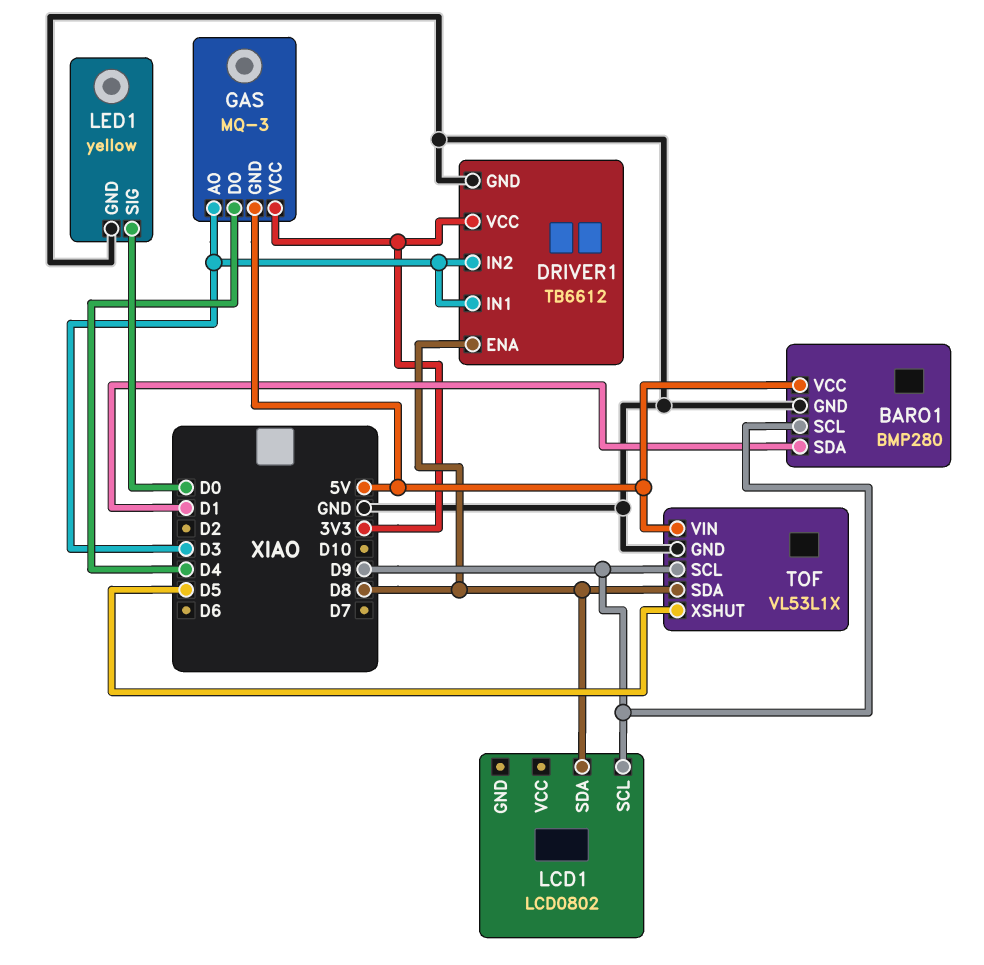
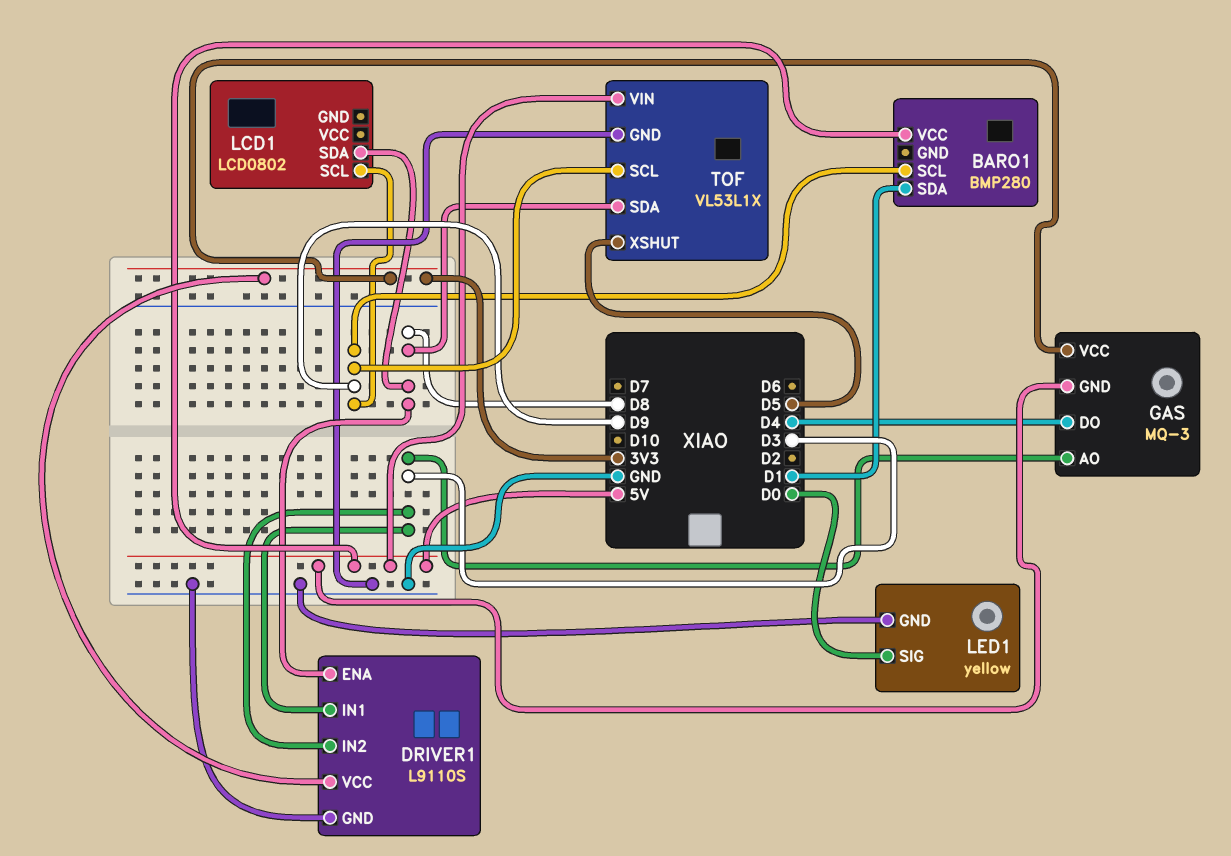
BARO1 pin GND: GND -> none
DRIVER1: TB6612 -> L9110S

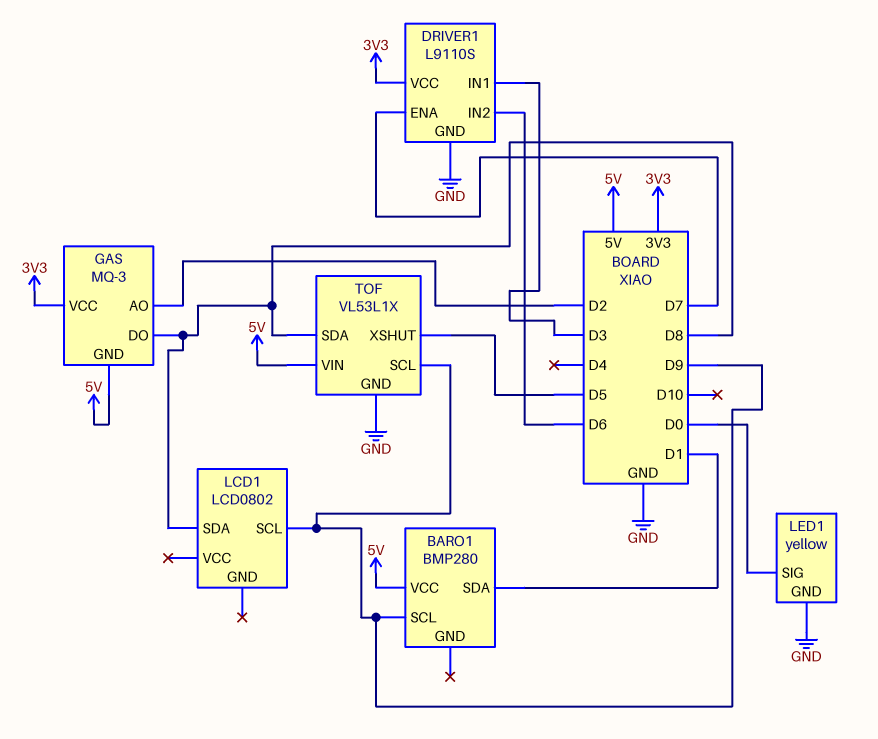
DRIVER1 pin ENA: D8 -> D7
DRIVER1 pin IN2: D3 -> D6
GAS pin AO: D3 -> D2
GAS pin DO: D4 -> D8

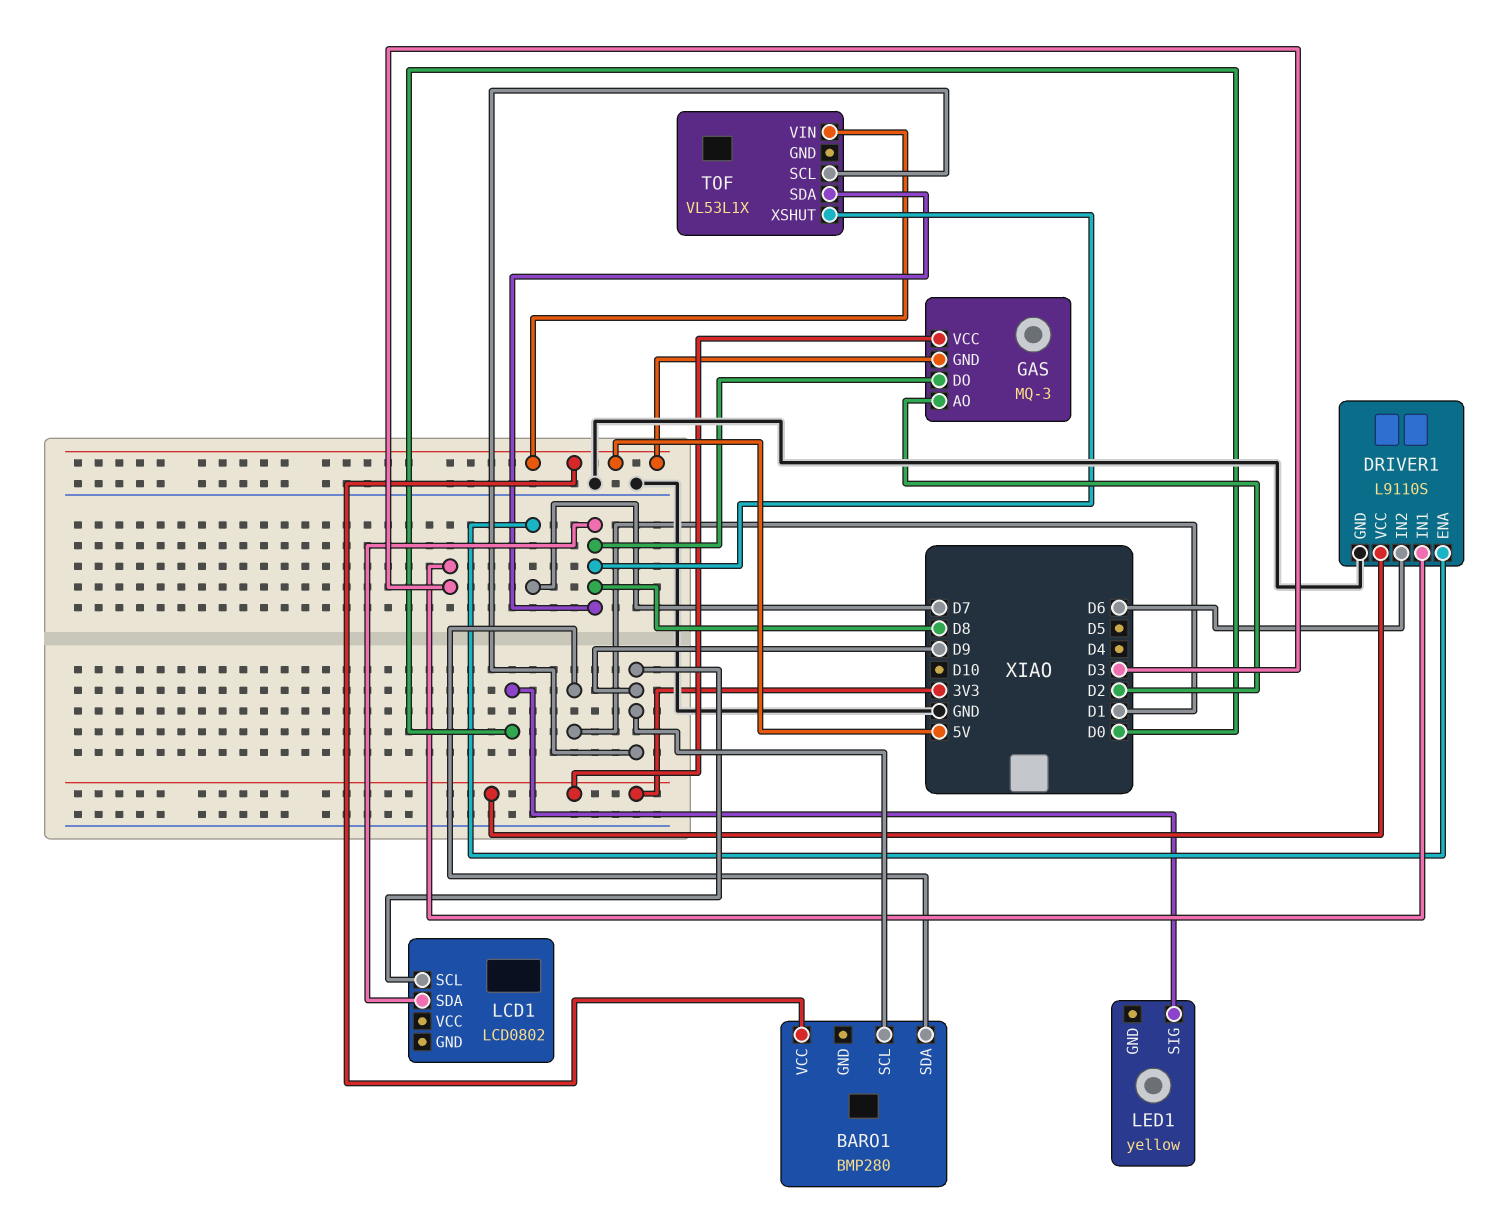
LED1 pin GND: GND -> none
TOF pin GND: GND -> none
TOF pin XSHUT: D5 -> D8

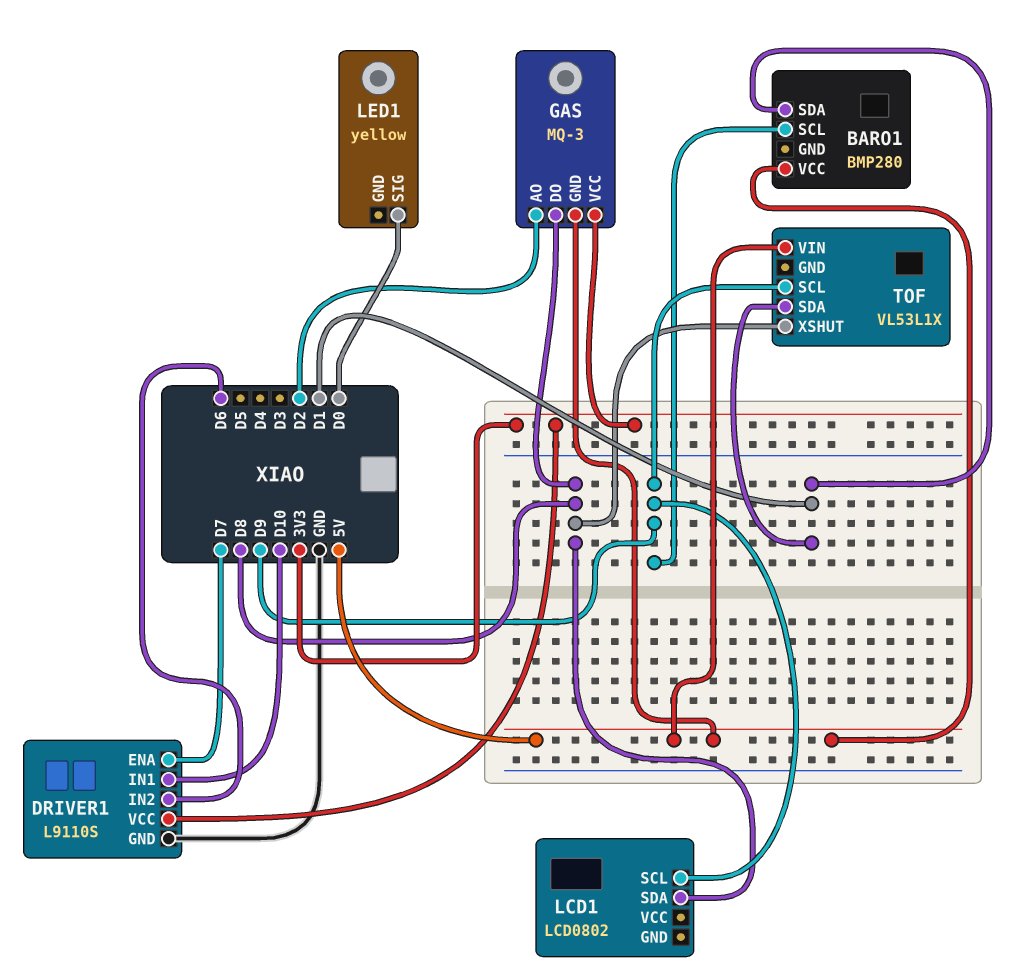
DRIVER1 pin IN1: D3 -> D10
TOF pin SDA: D8 -> D1

